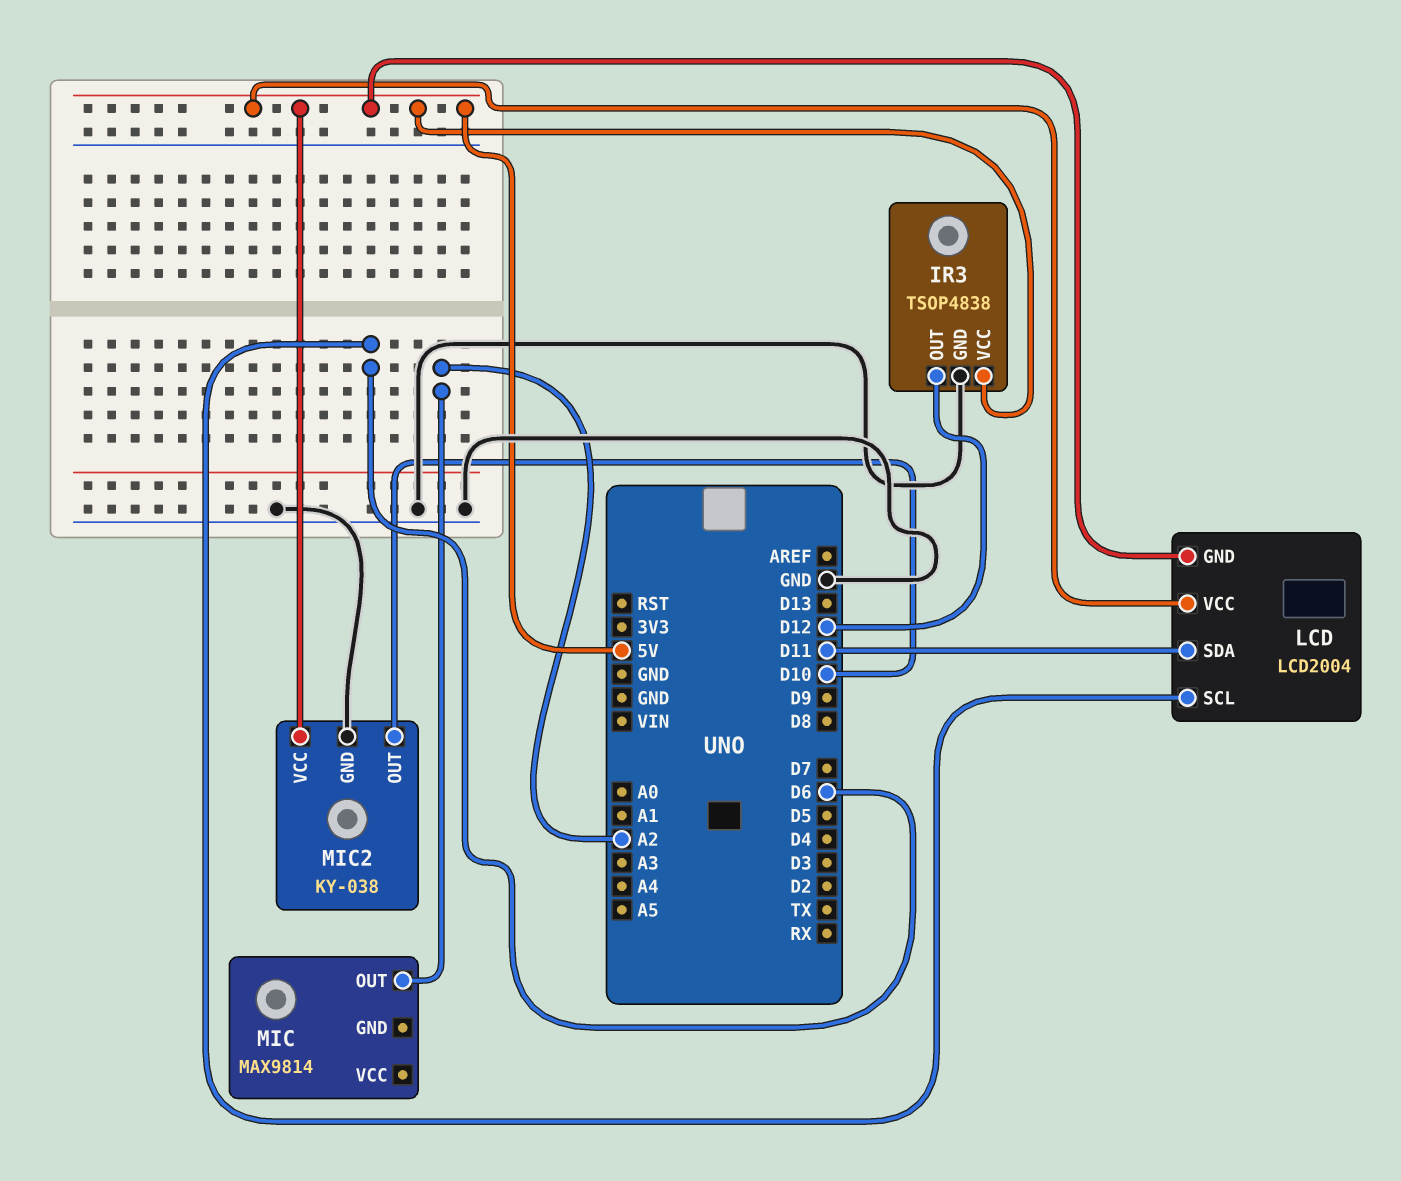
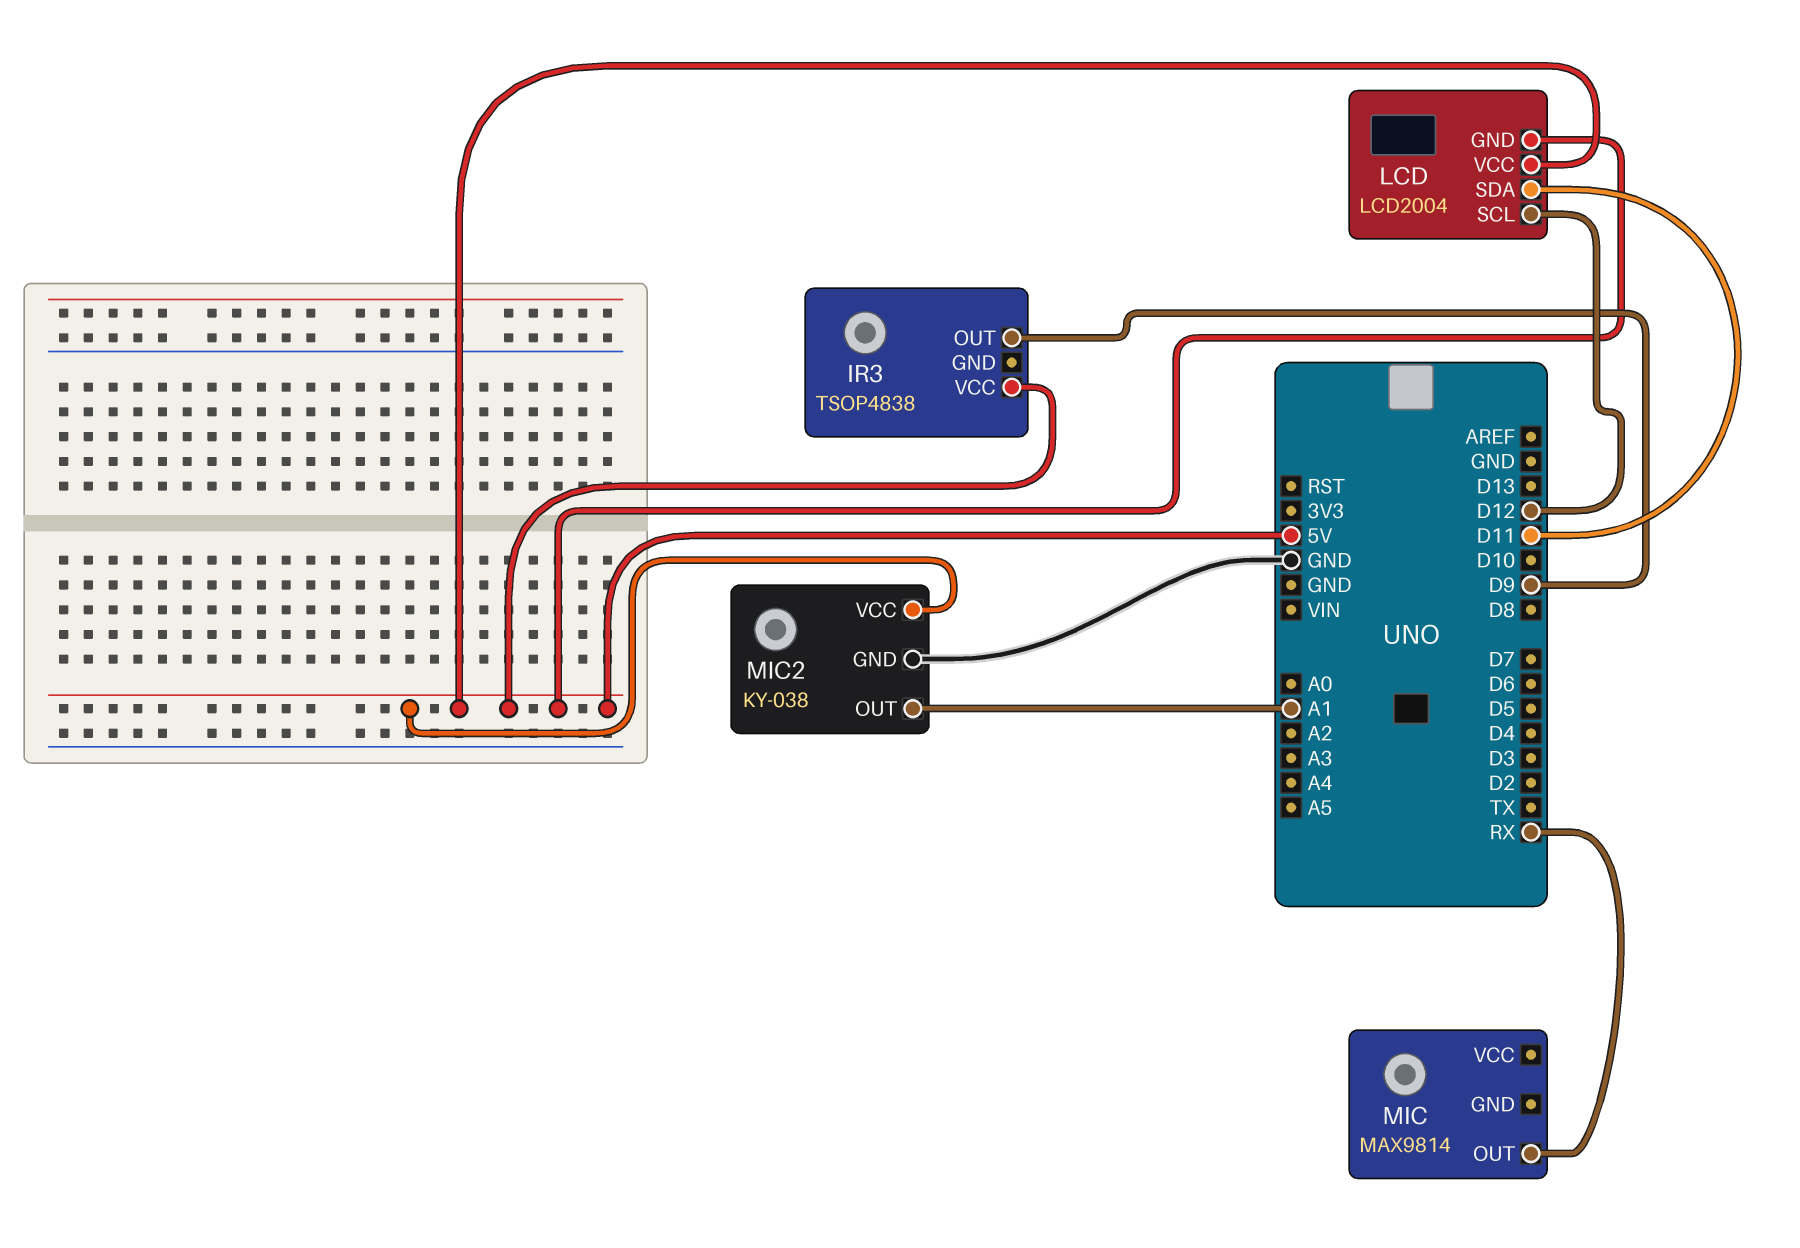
IR3 pin GND: GND -> none
IR3 pin OUT: D12 -> D9
LCD pin SCL: D6 -> D12
MIC pin OUT: A2 -> RX
MIC2 pin OUT: D10 -> A1

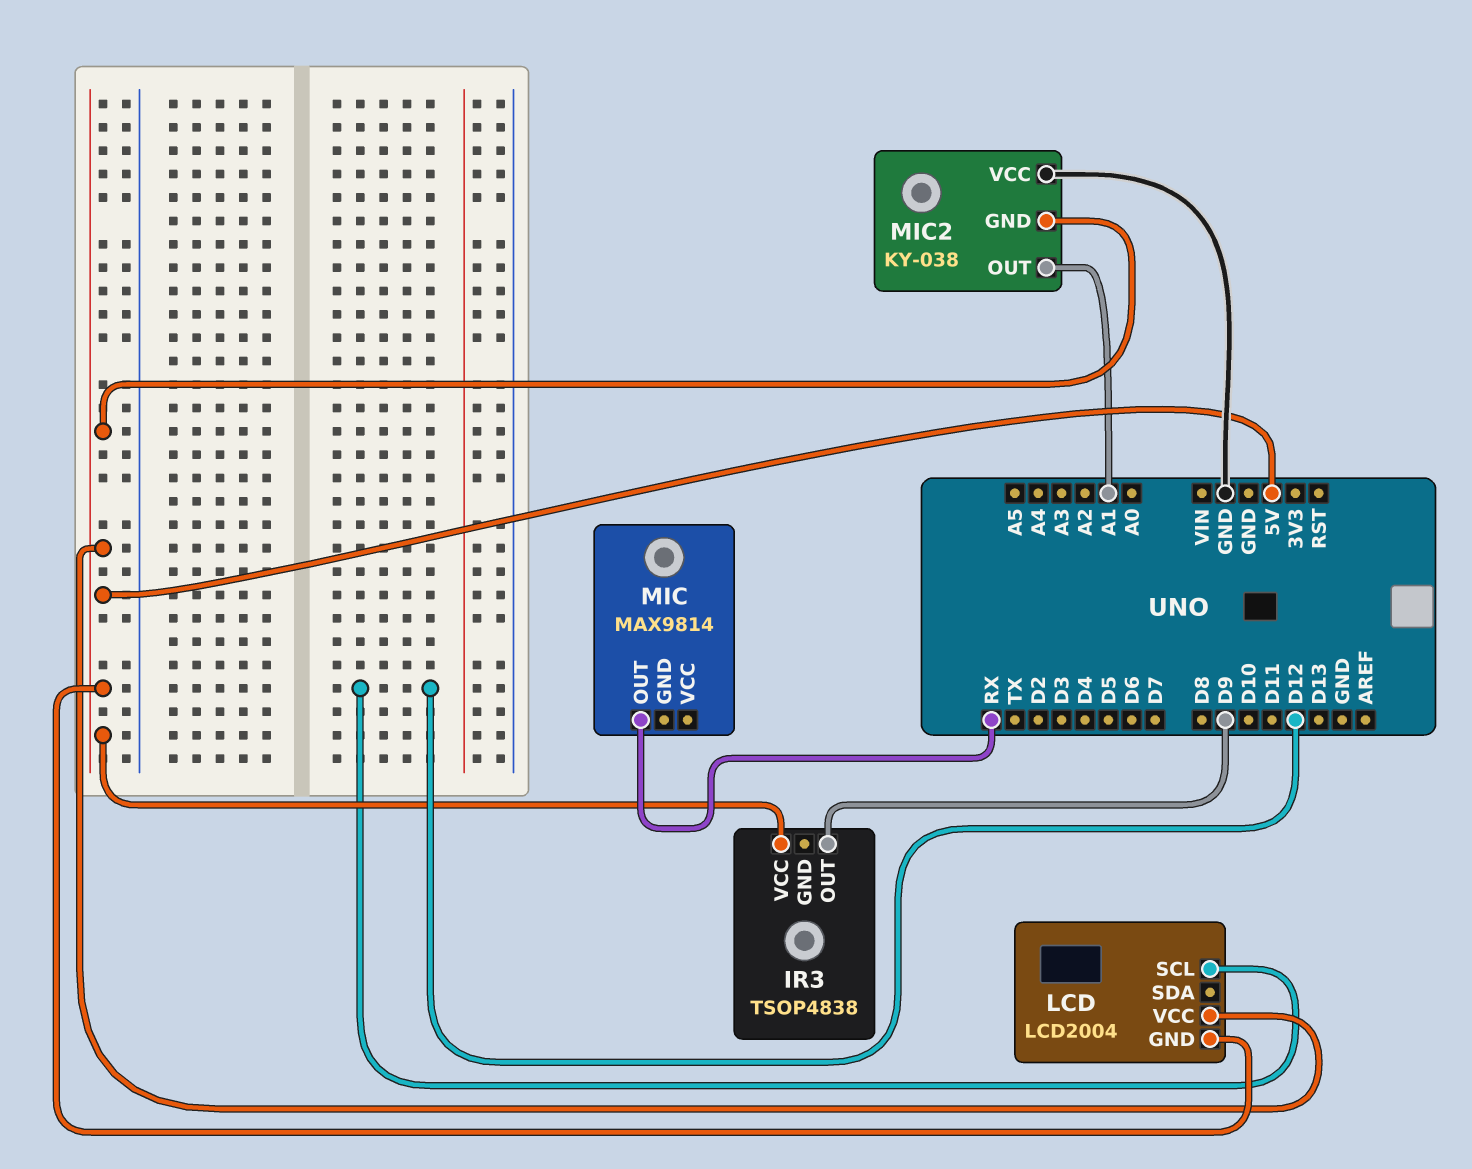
LCD pin SDA: D11 -> none
MIC2 pin GND: GND -> 5V
MIC2 pin VCC: 5V -> GND

